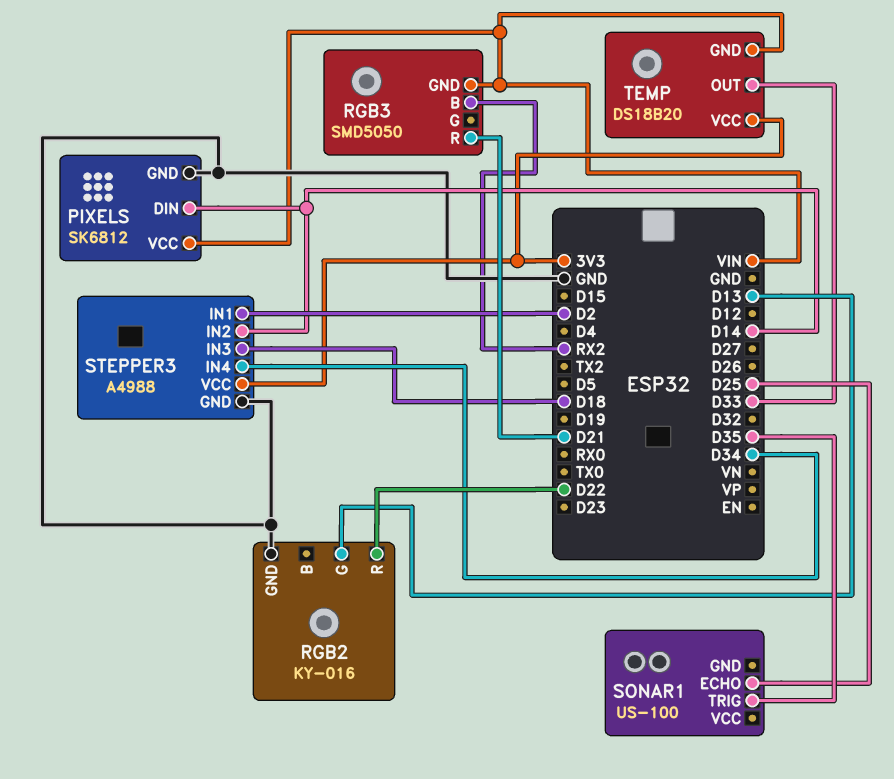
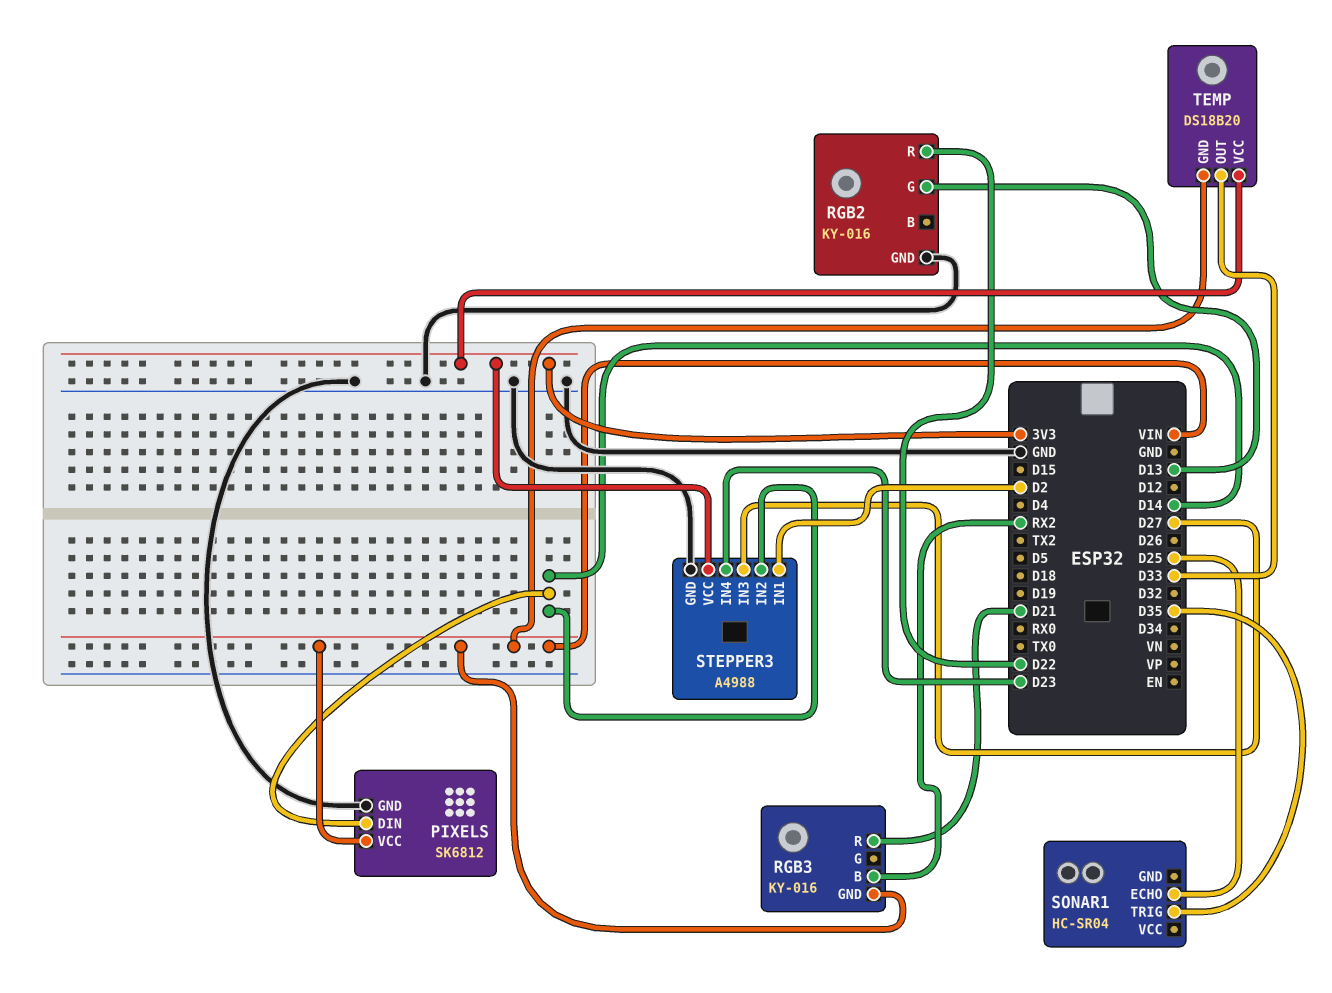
RGB3: SMD5050 -> KY-016
SONAR1: US-100 -> HC-SR04
STEPPER3 pin IN3: D18 -> D27
STEPPER3 pin IN4: D34 -> D23

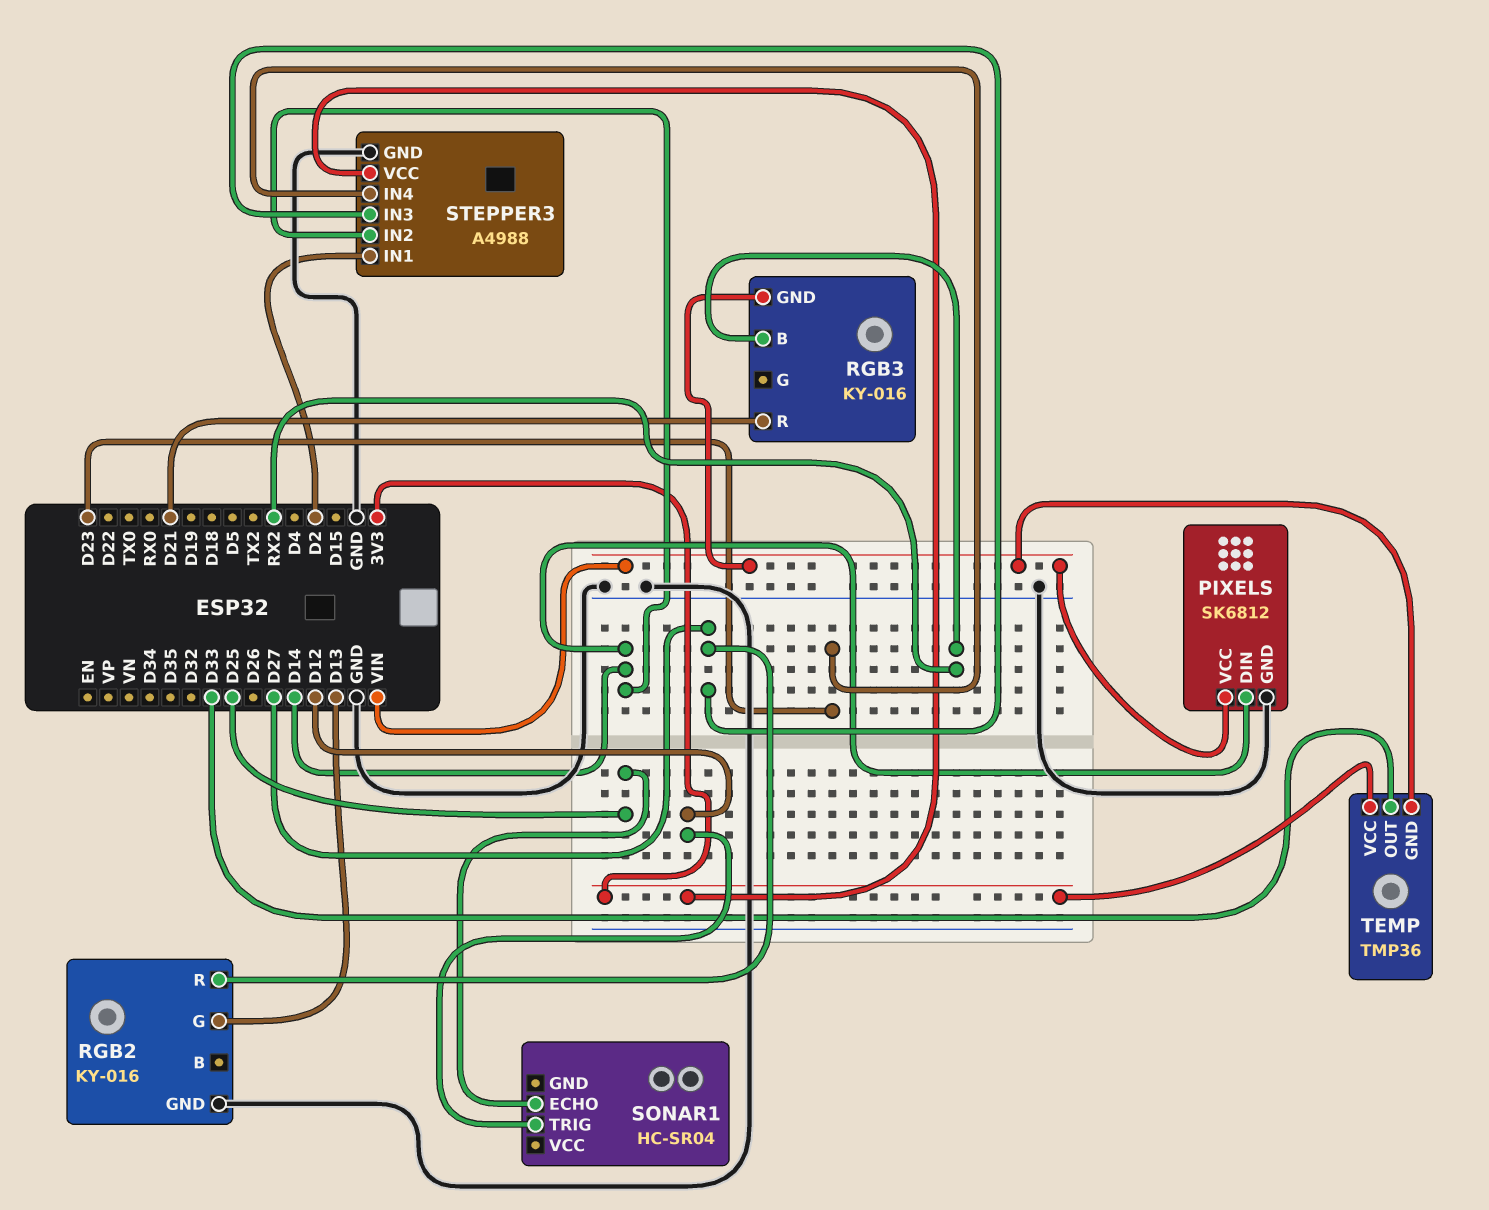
RGB2 pin R: D22 -> D27
SONAR1 pin TRIG: D35 -> D12
TEMP: DS18B20 -> TMP36

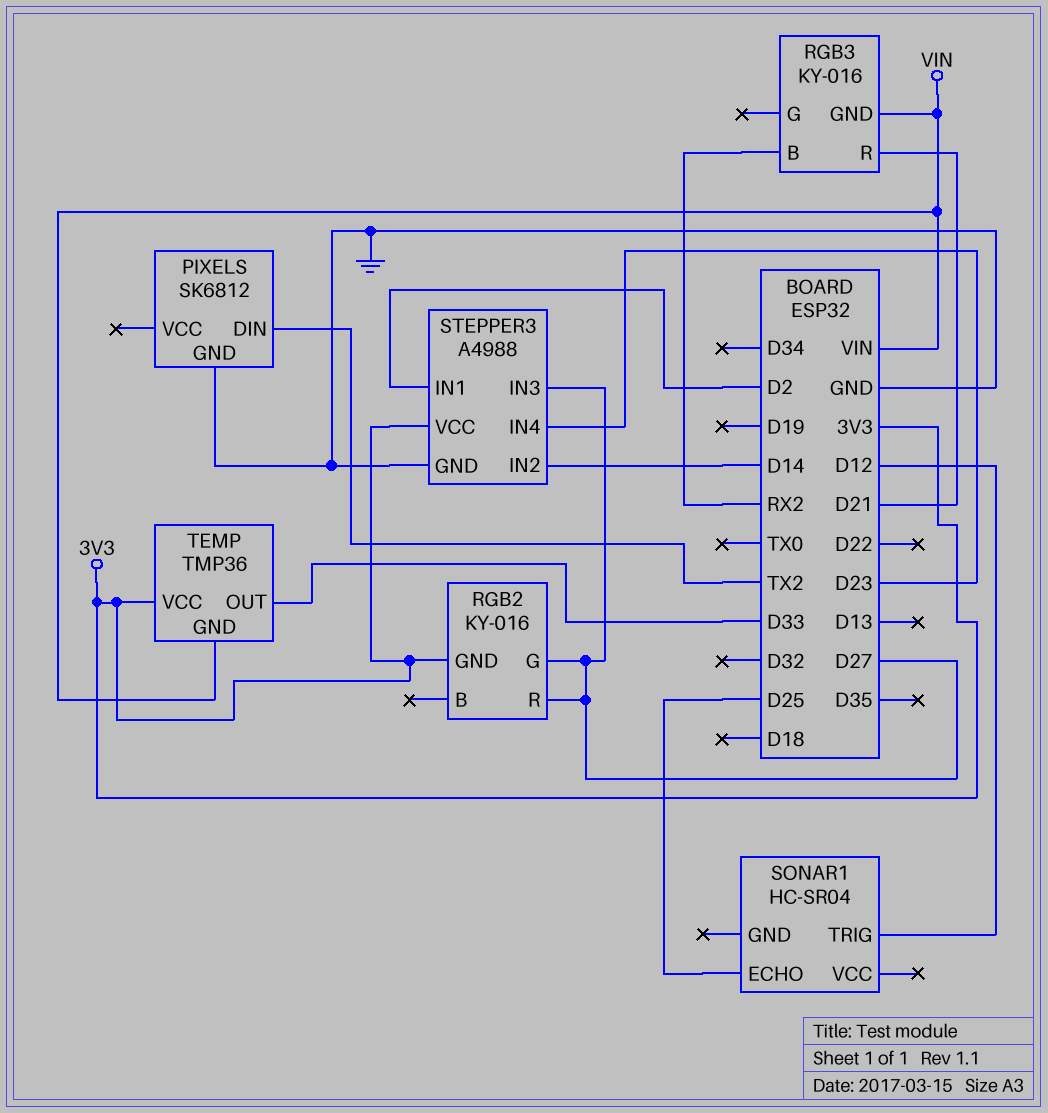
PIXELS pin DIN: D14 -> TX2
PIXELS pin VCC: VIN -> none
RGB2 pin G: D13 -> D27
RGB2 pin GND: GND -> 3V3

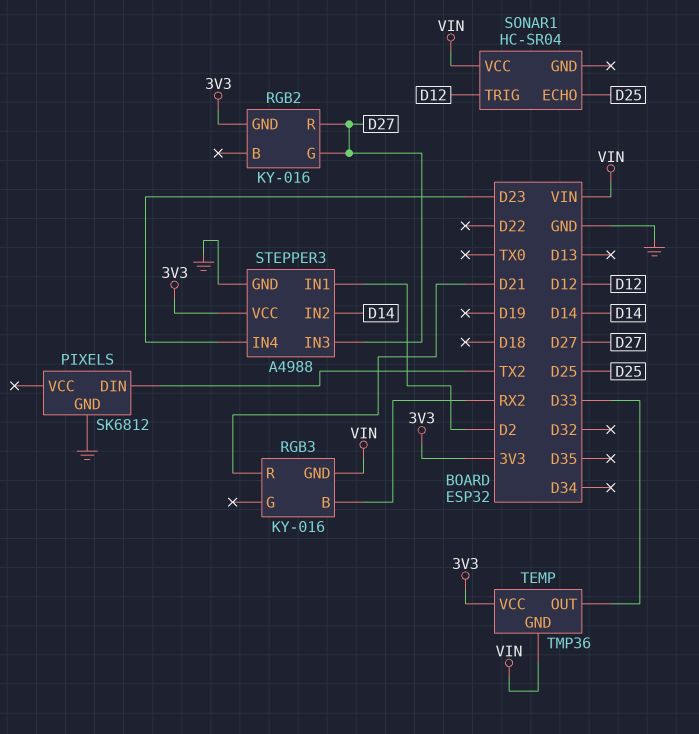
SONAR1 pin VCC: none -> VIN

